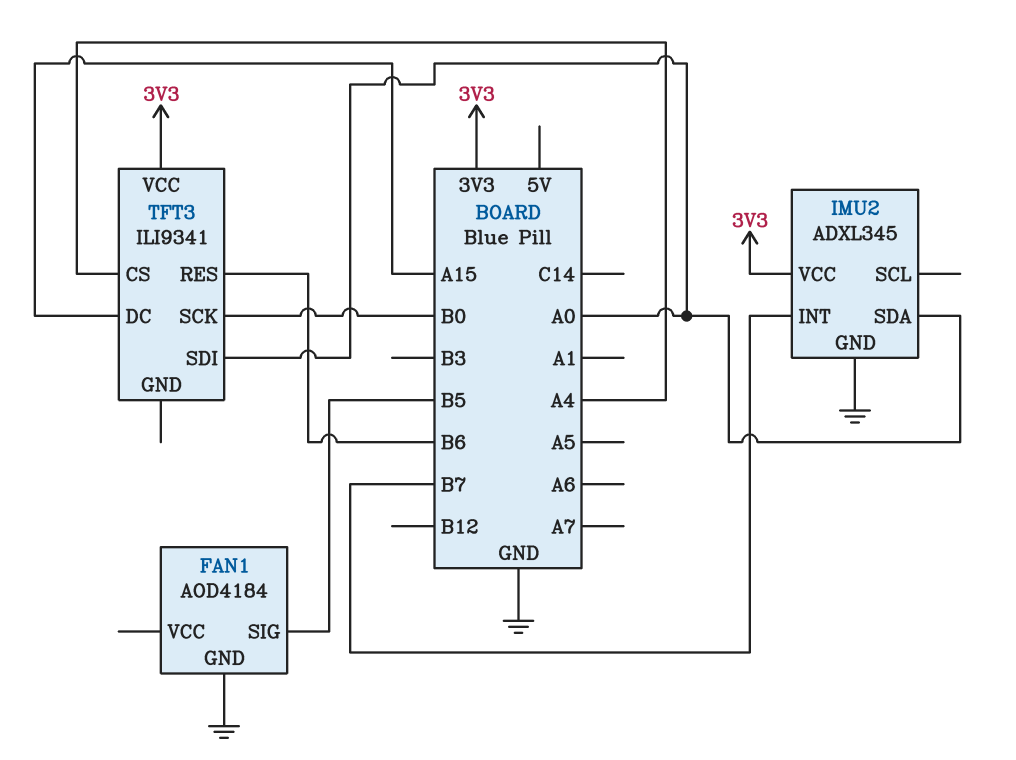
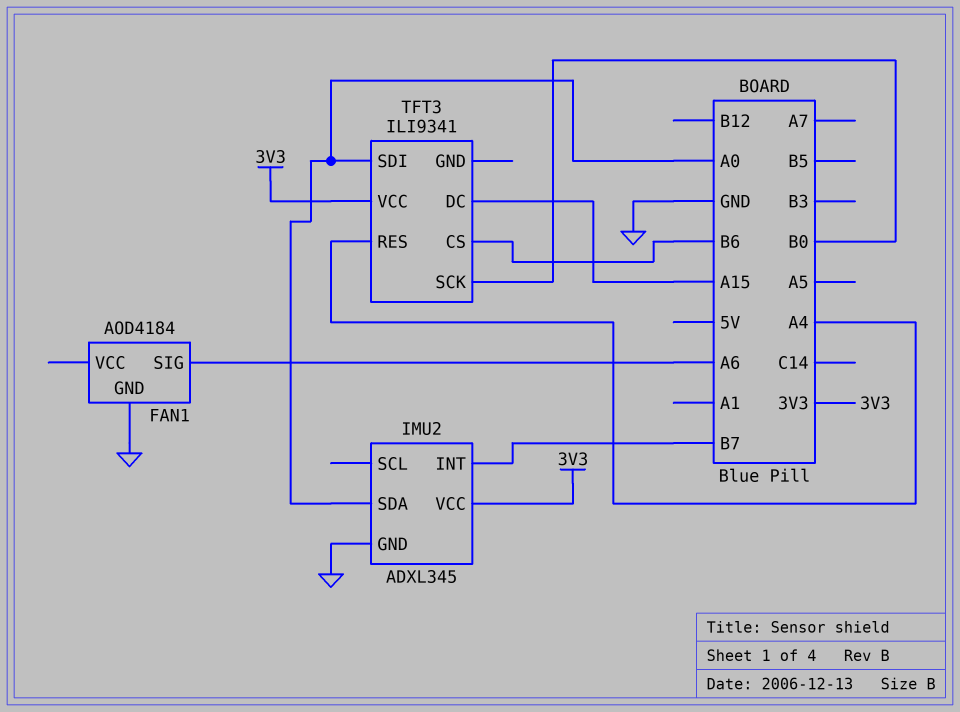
FAN1 pin SIG: B5 -> A6
TFT3 pin CS: A4 -> B6
TFT3 pin RES: B6 -> A4

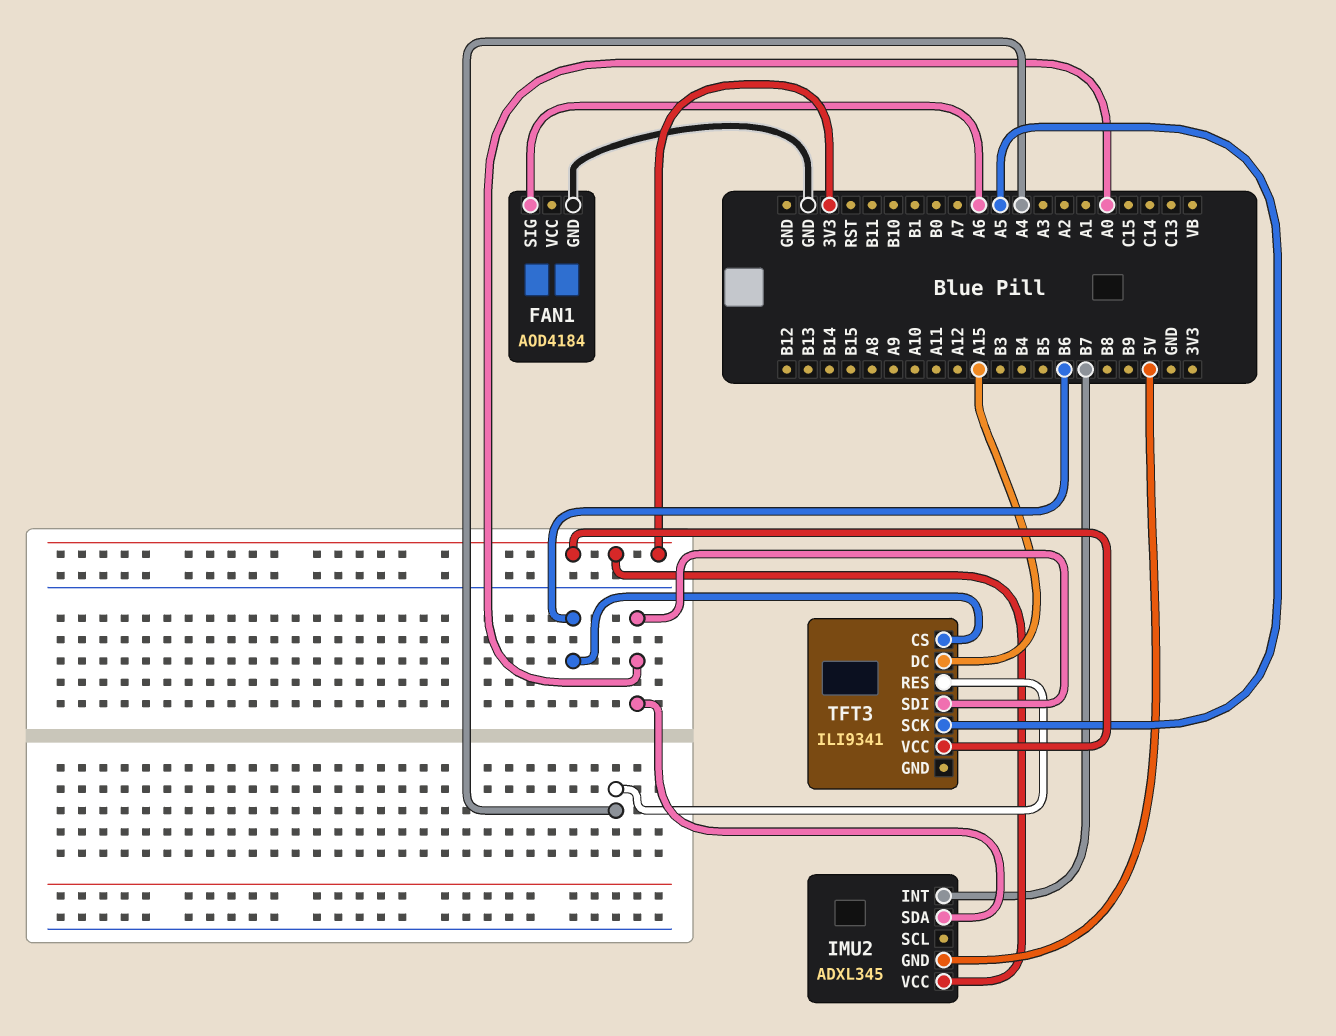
IMU2 pin GND: GND -> 5V
TFT3 pin SCK: B0 -> A5

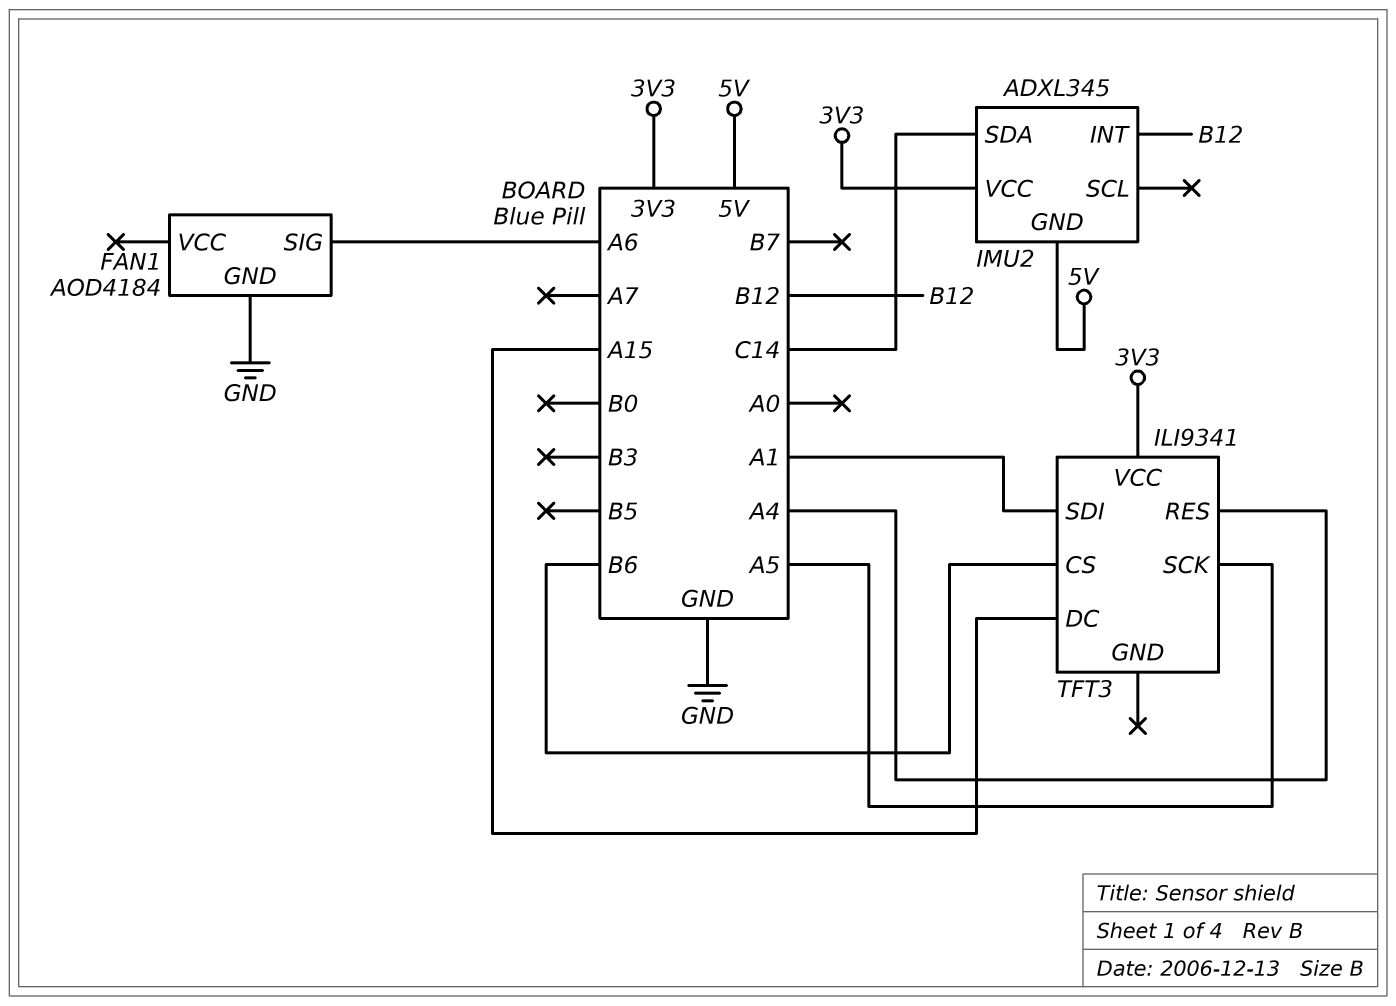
IMU2 pin INT: B7 -> B12
IMU2 pin SDA: A0 -> C14
TFT3 pin SDI: A0 -> A1

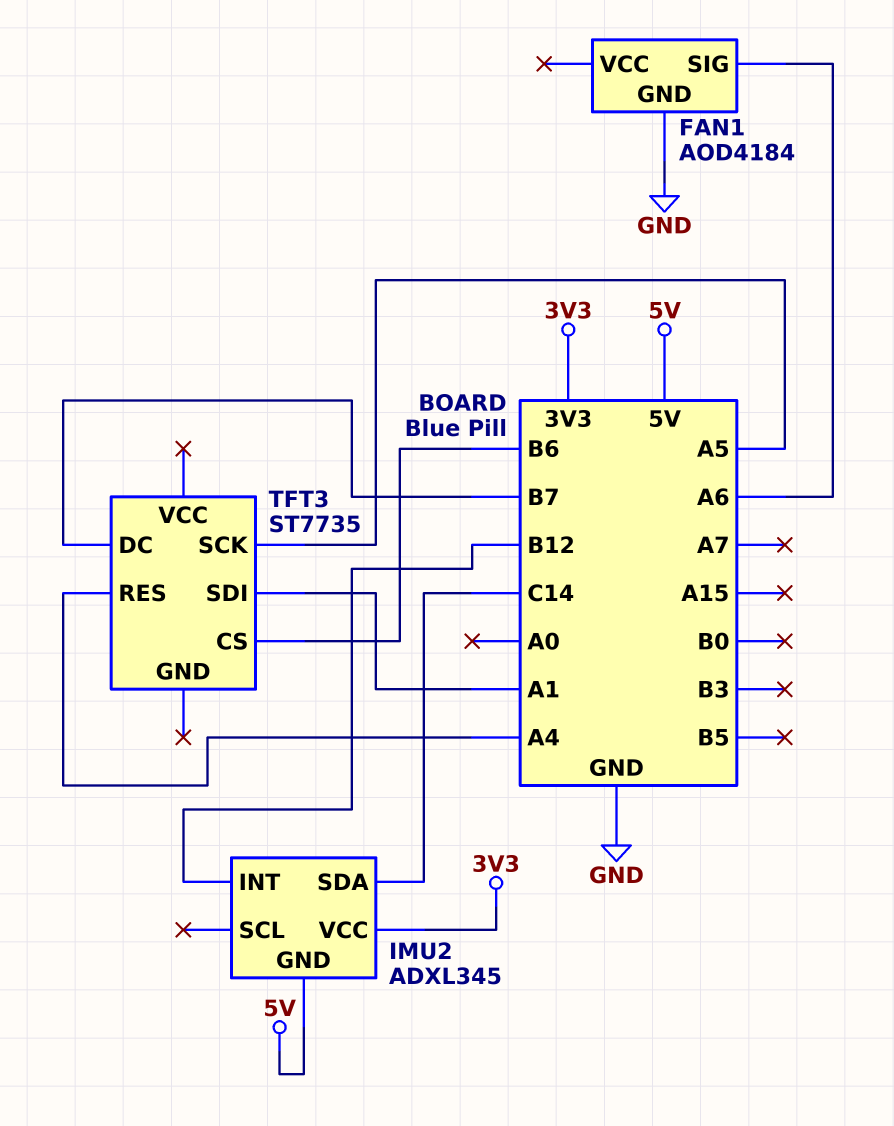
TFT3: ILI9341 -> ST7735
TFT3 pin DC: A15 -> B7
TFT3 pin VCC: 3V3 -> none

